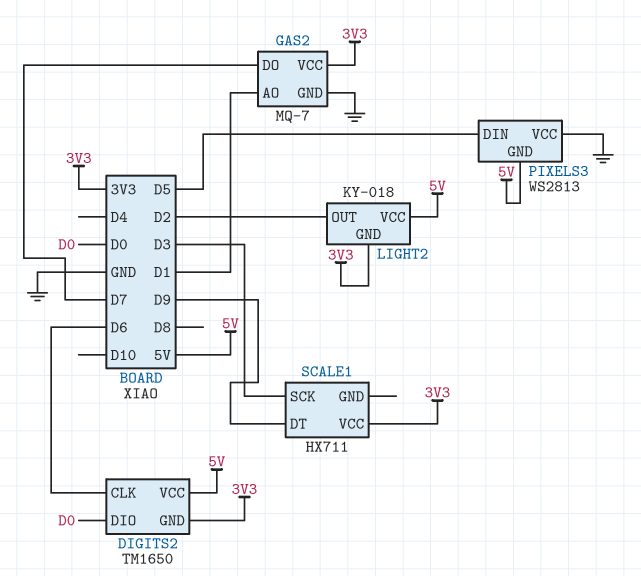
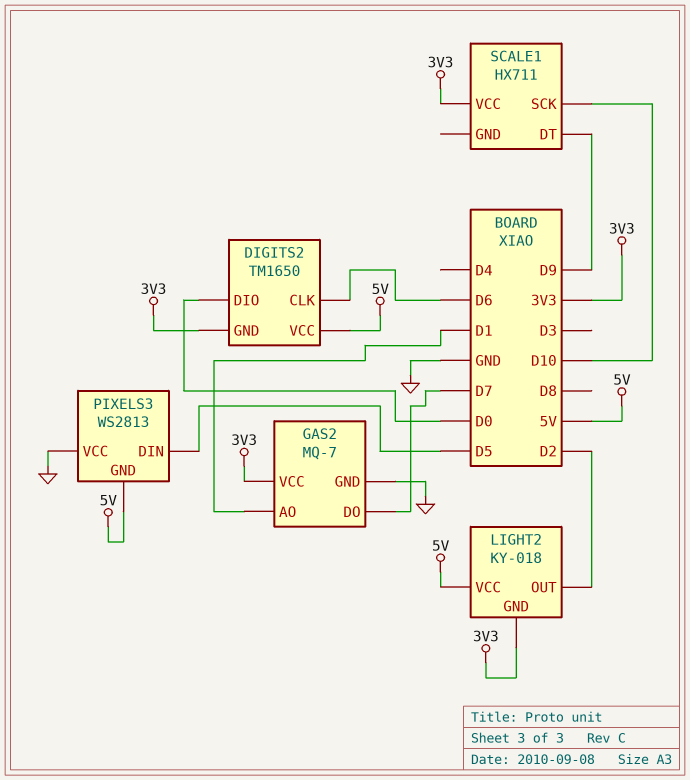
SCALE1 pin SCK: D3 -> D10

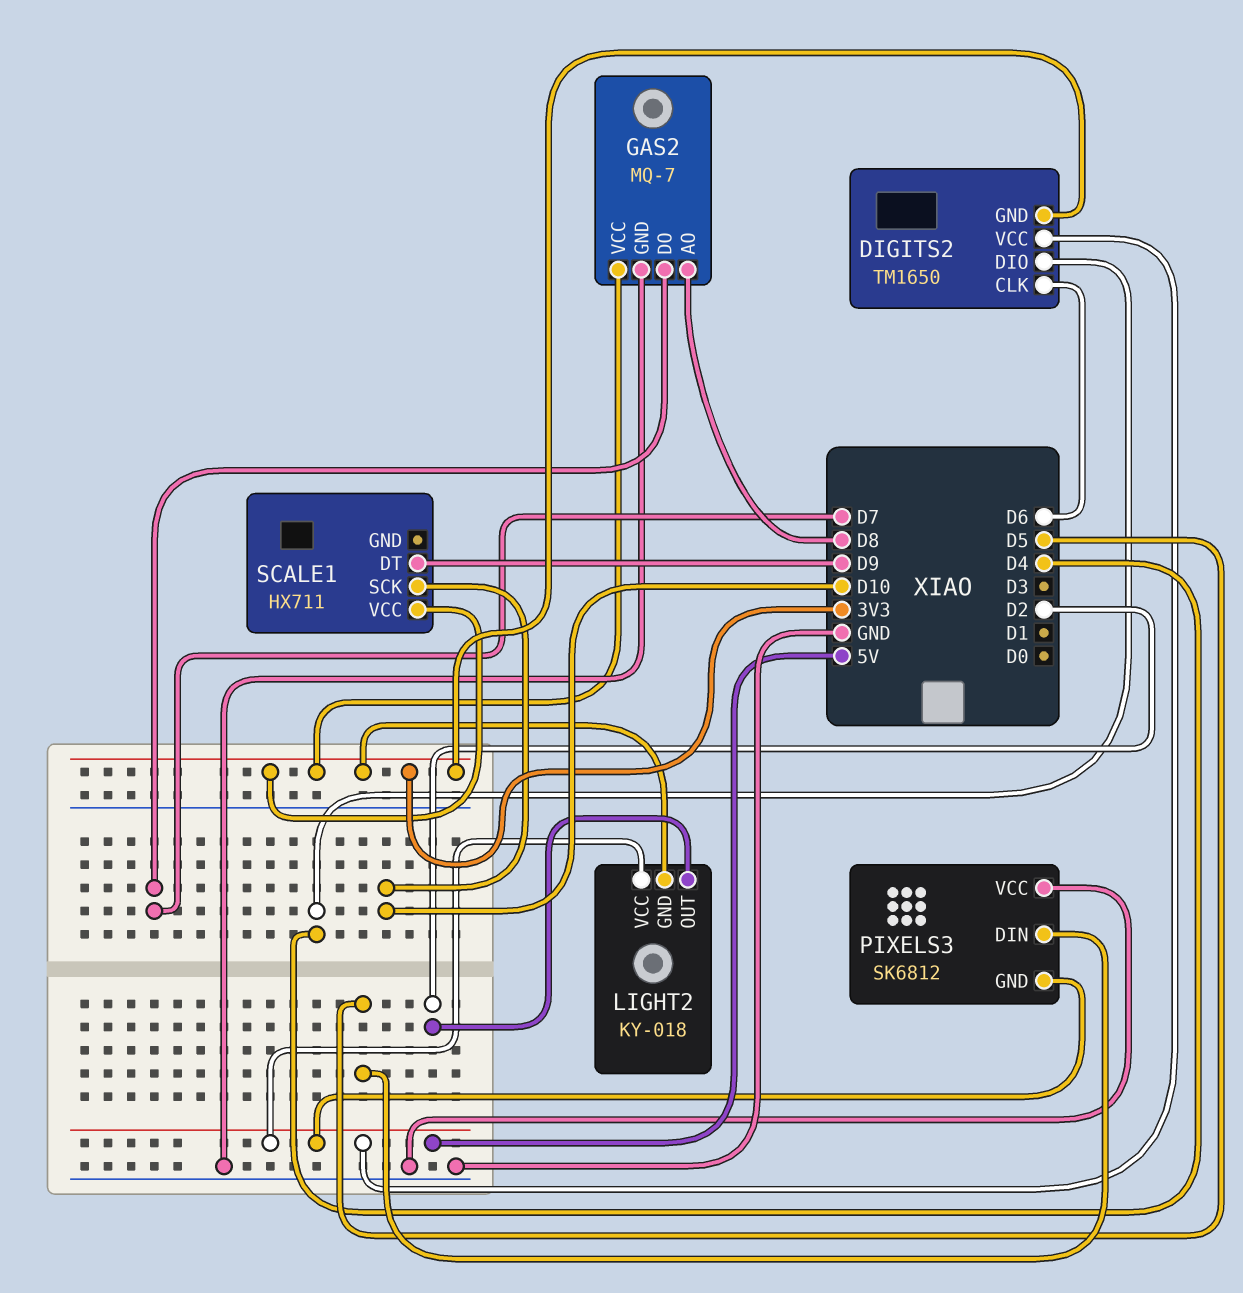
DIGITS2 pin DIO: D0 -> D4
GAS2 pin AO: D1 -> D8
PIXELS3: WS2813 -> SK6812

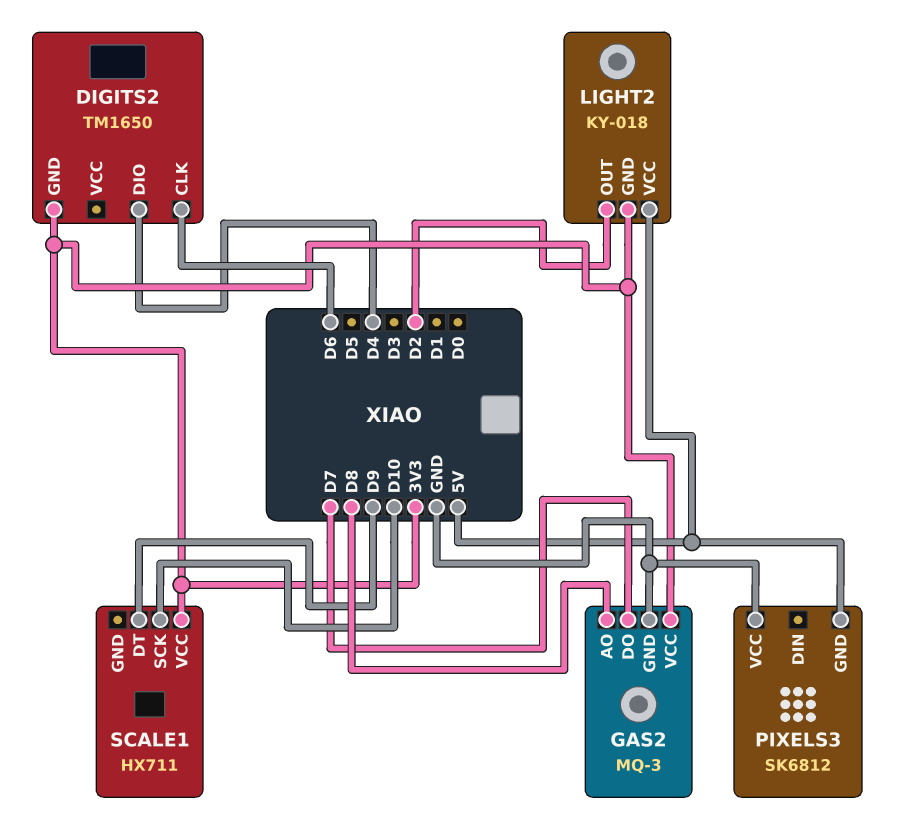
DIGITS2 pin VCC: 5V -> none
GAS2: MQ-7 -> MQ-3
PIXELS3 pin DIN: D5 -> none

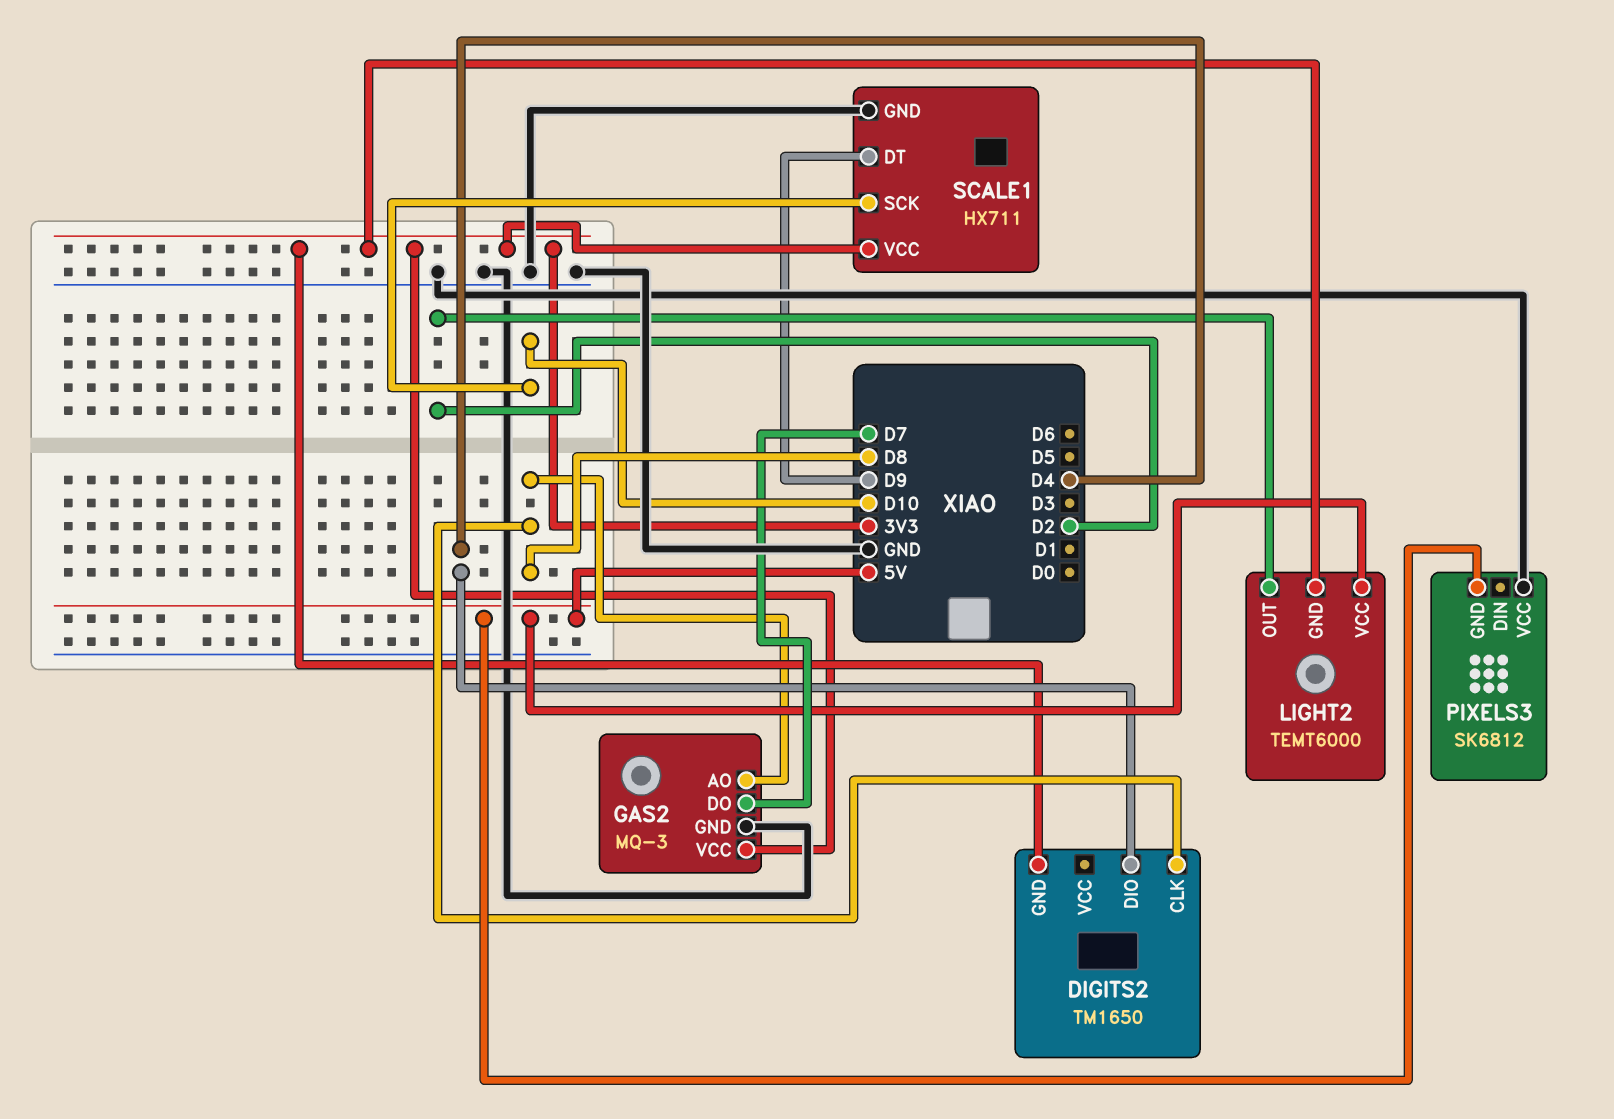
DIGITS2 pin CLK: D6 -> D8
LIGHT2: KY-018 -> TEMT6000
SCALE1 pin GND: none -> GND

